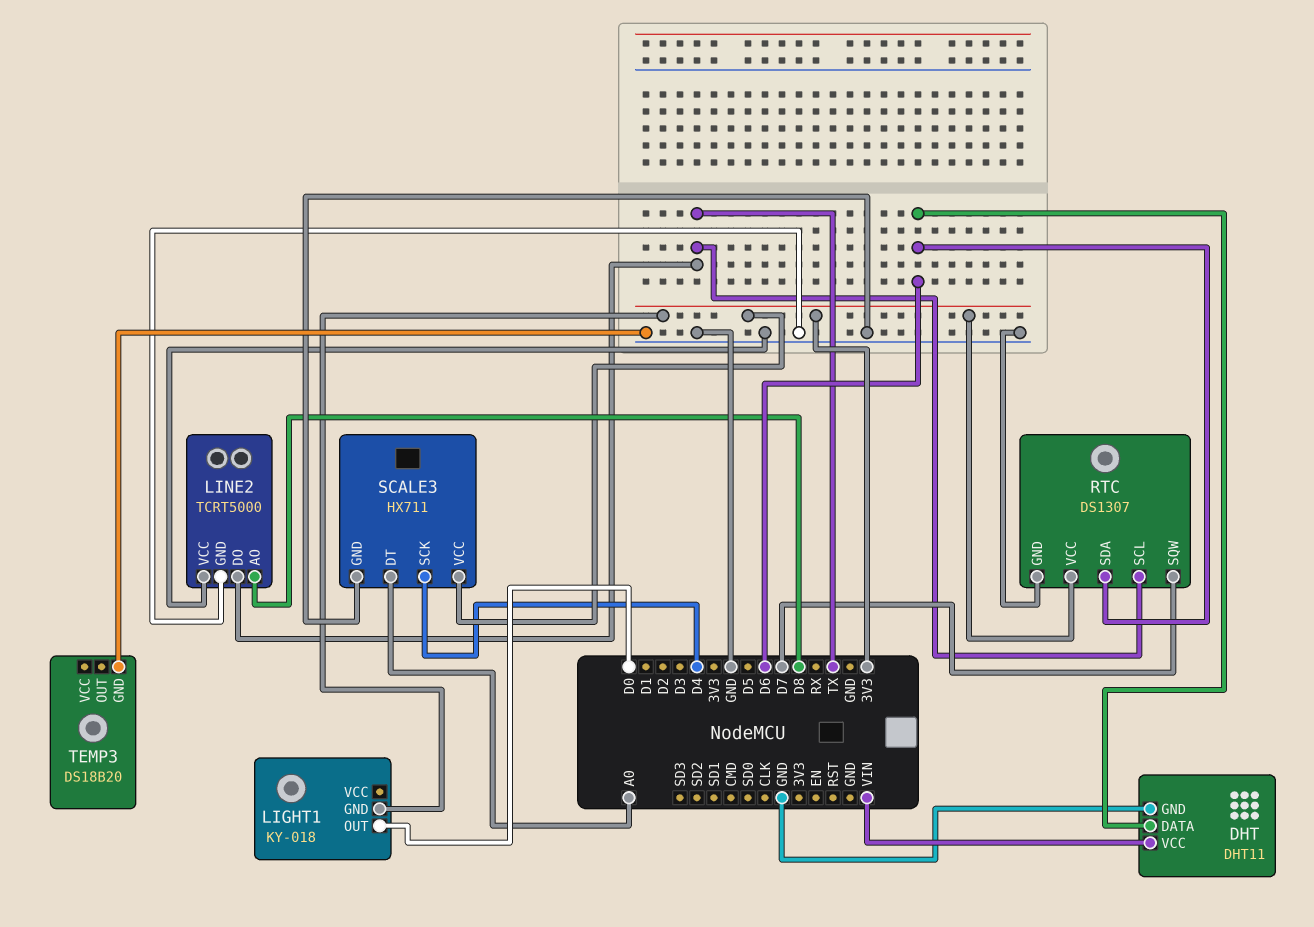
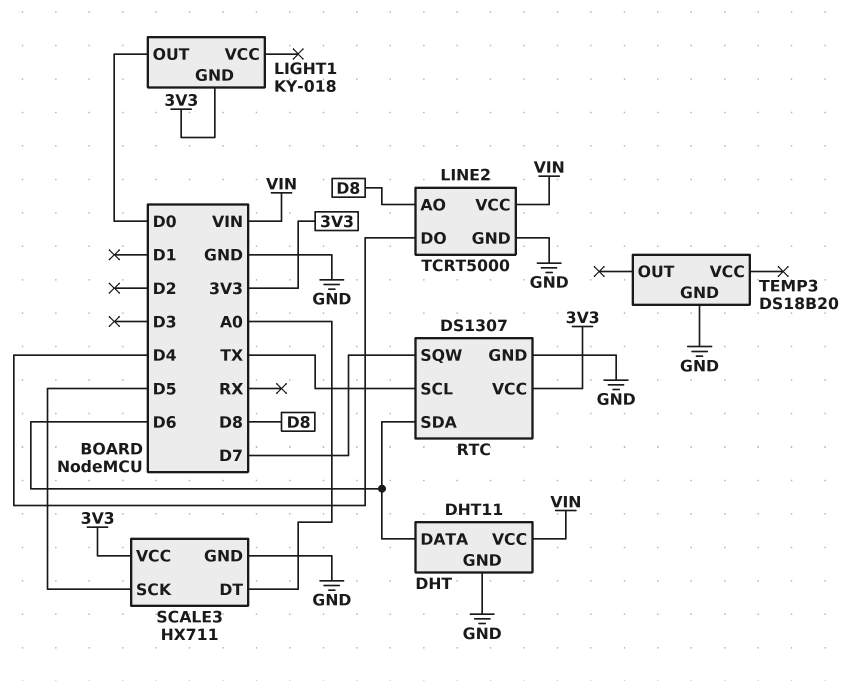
LINE2 pin DO: TX -> D4
LINE2 pin VCC: GND -> VIN
SCALE3 pin SCK: D4 -> D5

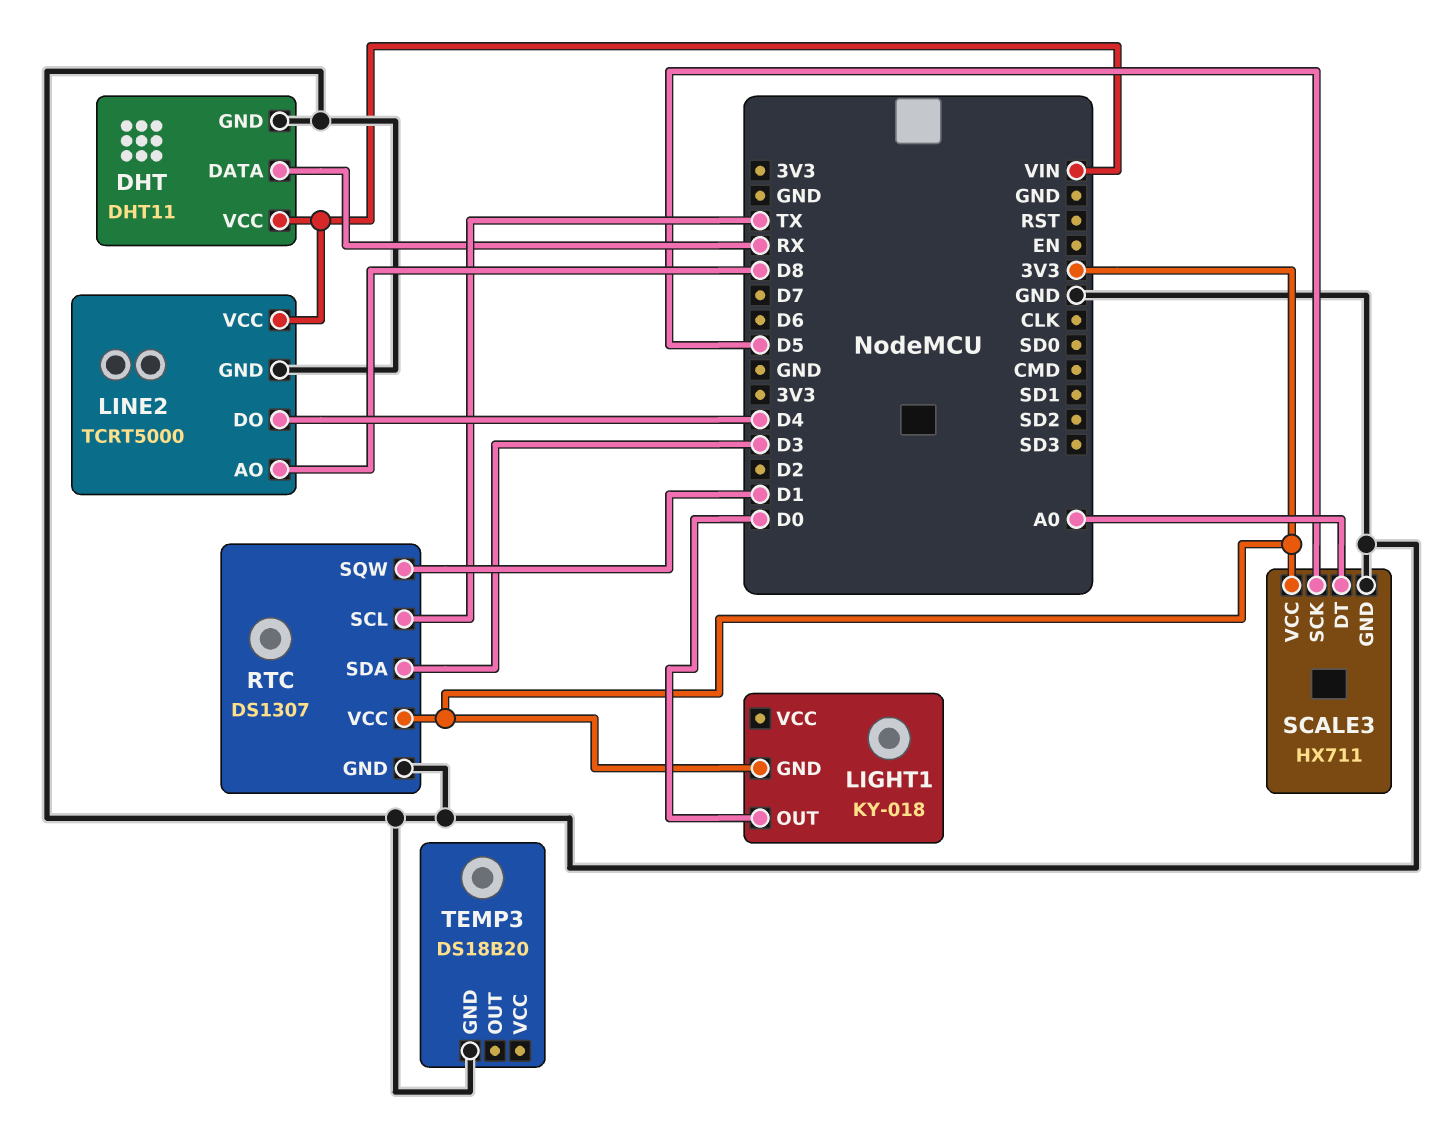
DHT pin DATA: D6 -> RX
RTC pin SDA: D6 -> D3
RTC pin SQW: D7 -> D1

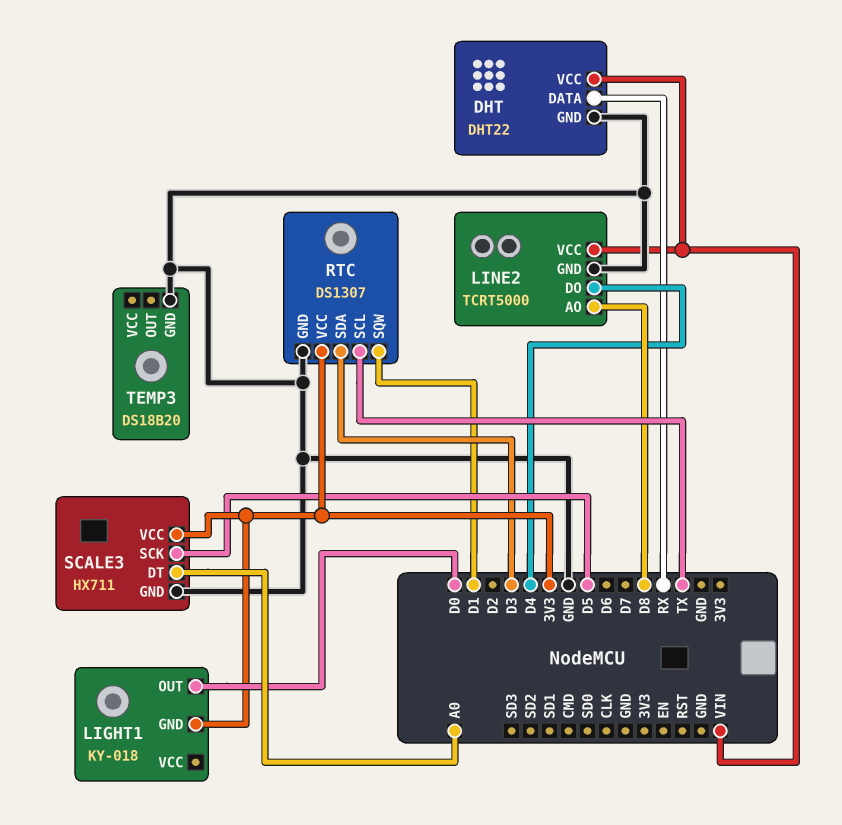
DHT: DHT11 -> DHT22

